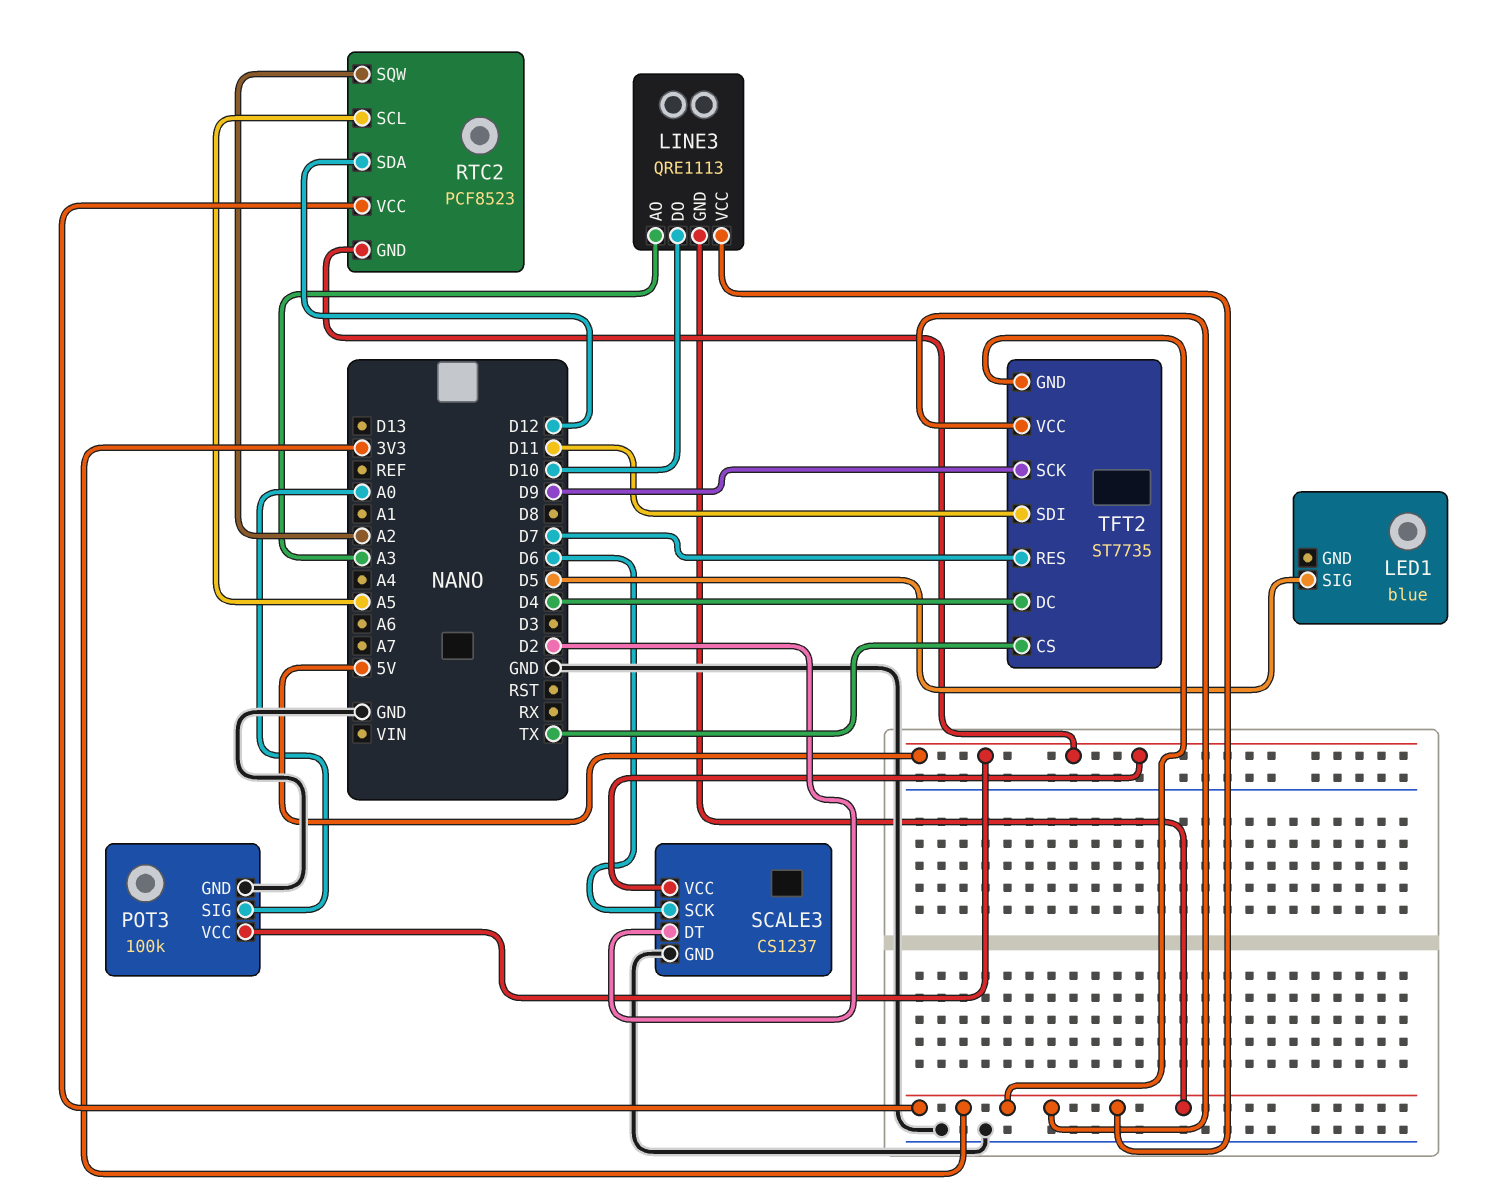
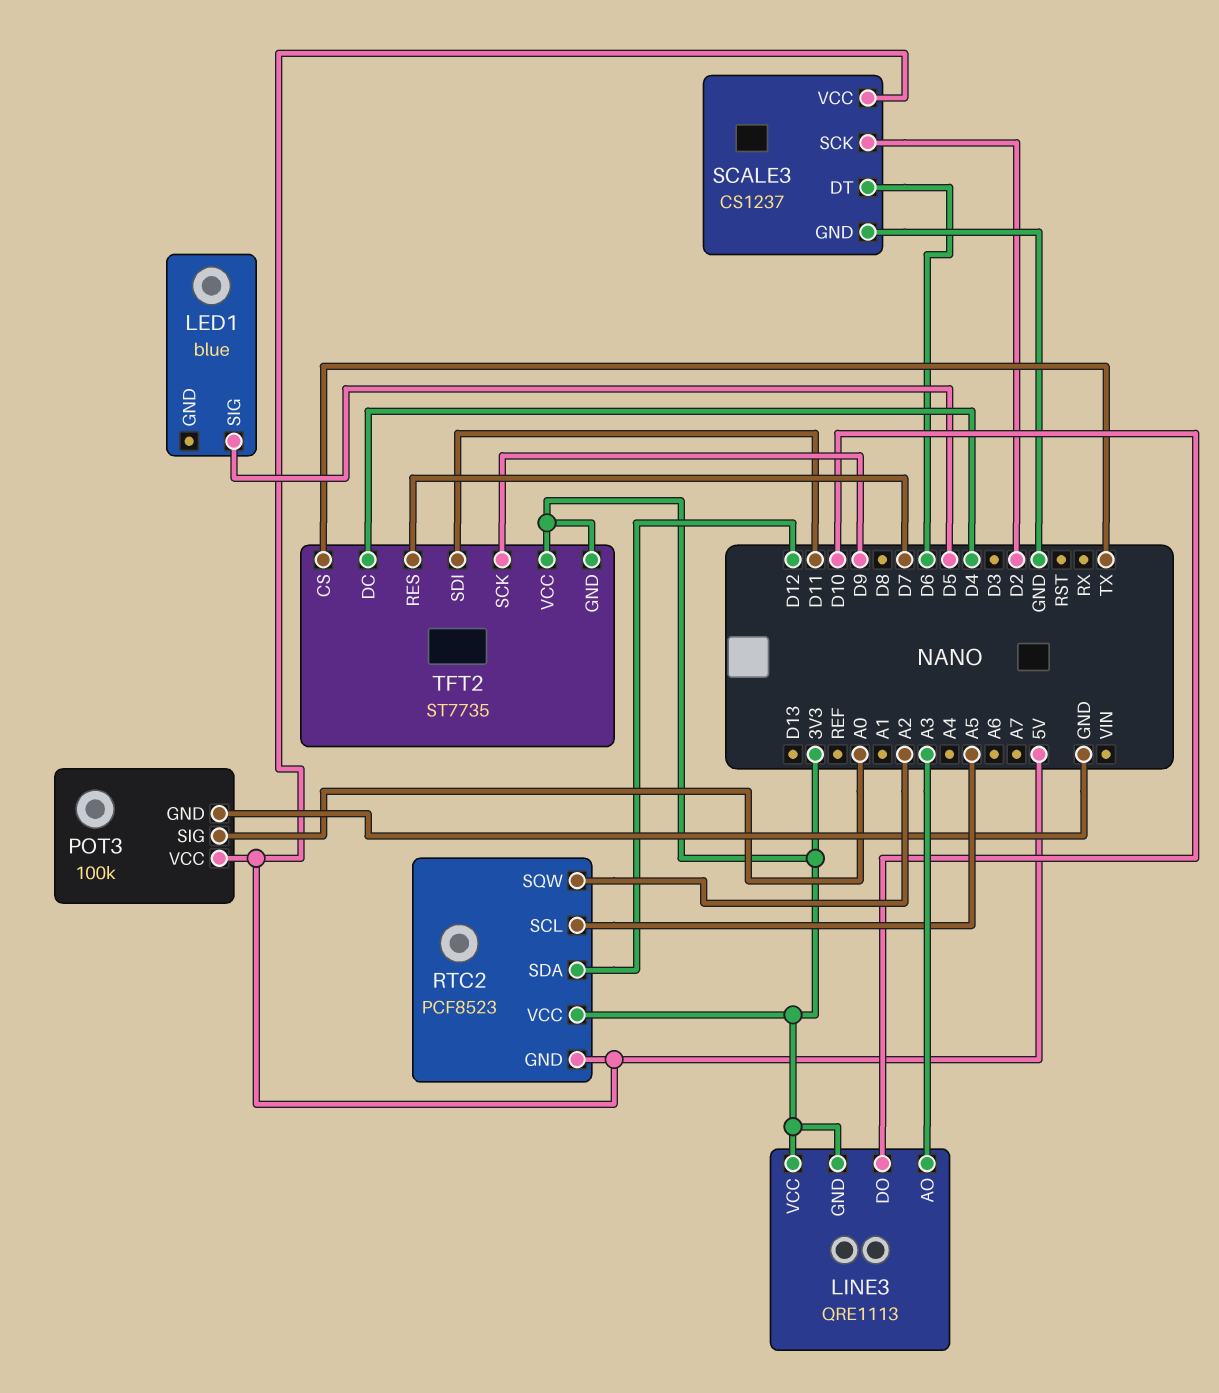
SCALE3 pin DT: D2 -> D6
SCALE3 pin SCK: D6 -> D2

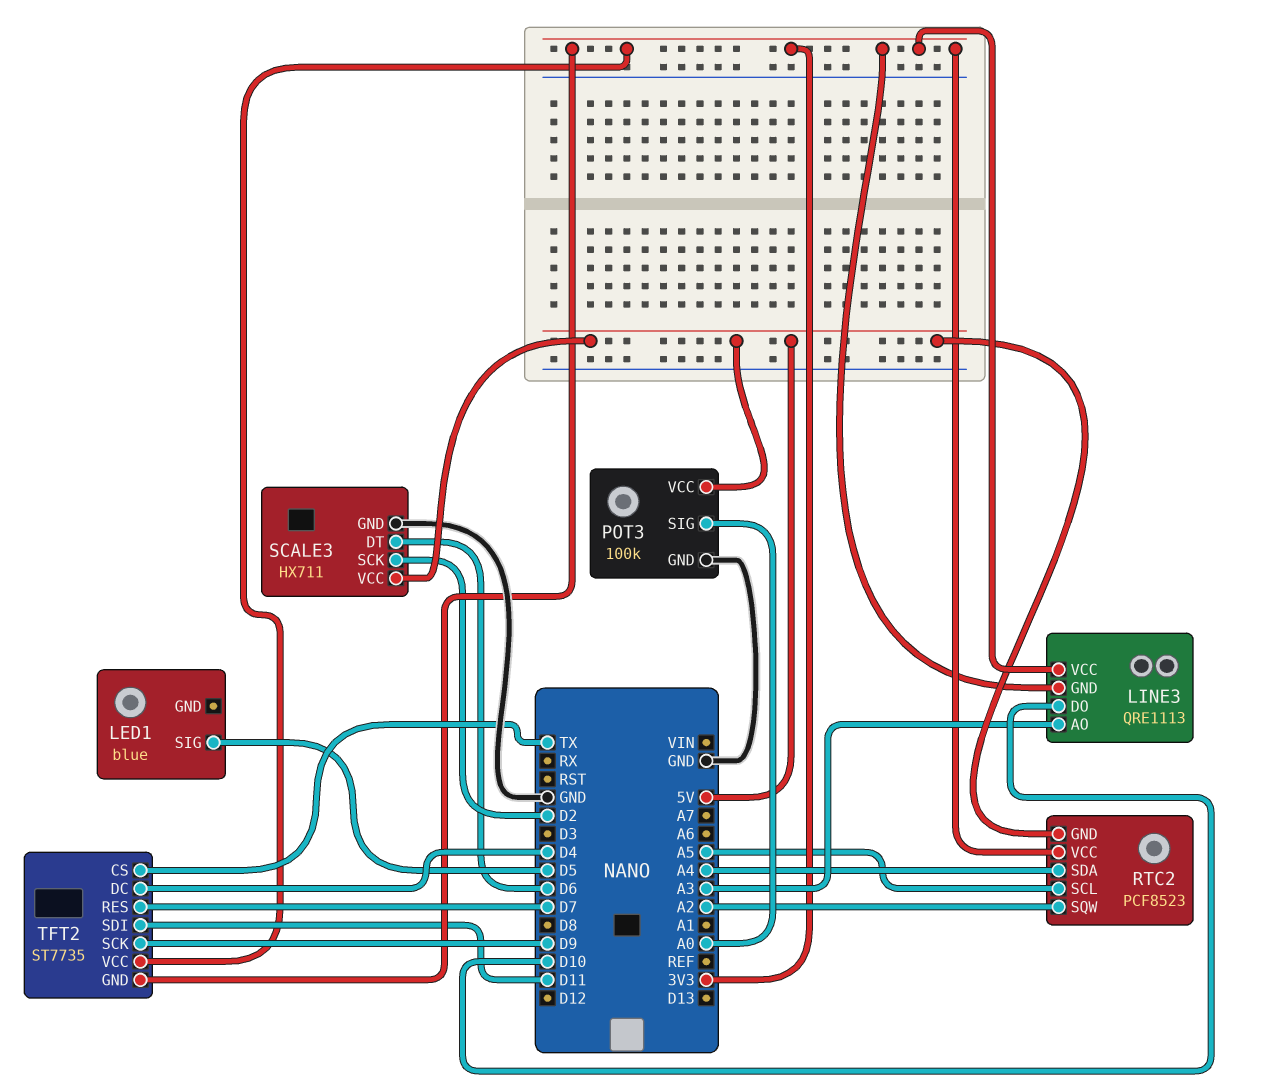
RTC2 pin SDA: D12 -> A4
SCALE3: CS1237 -> HX711

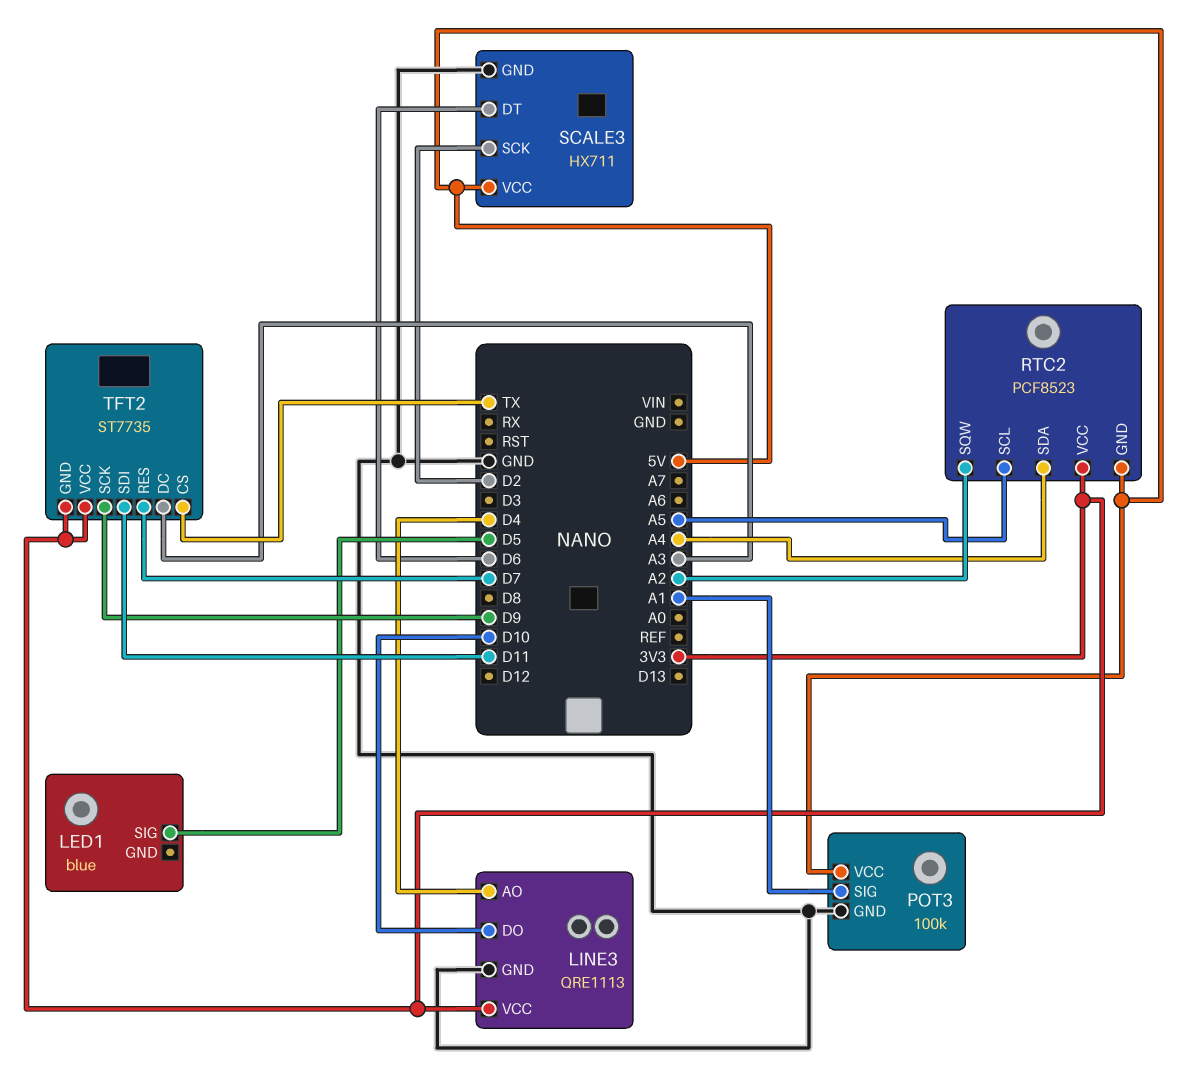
LINE3 pin AO: A3 -> D4
LINE3 pin GND: 3V3 -> GND
POT3 pin SIG: A0 -> A1
TFT2 pin DC: D4 -> A3

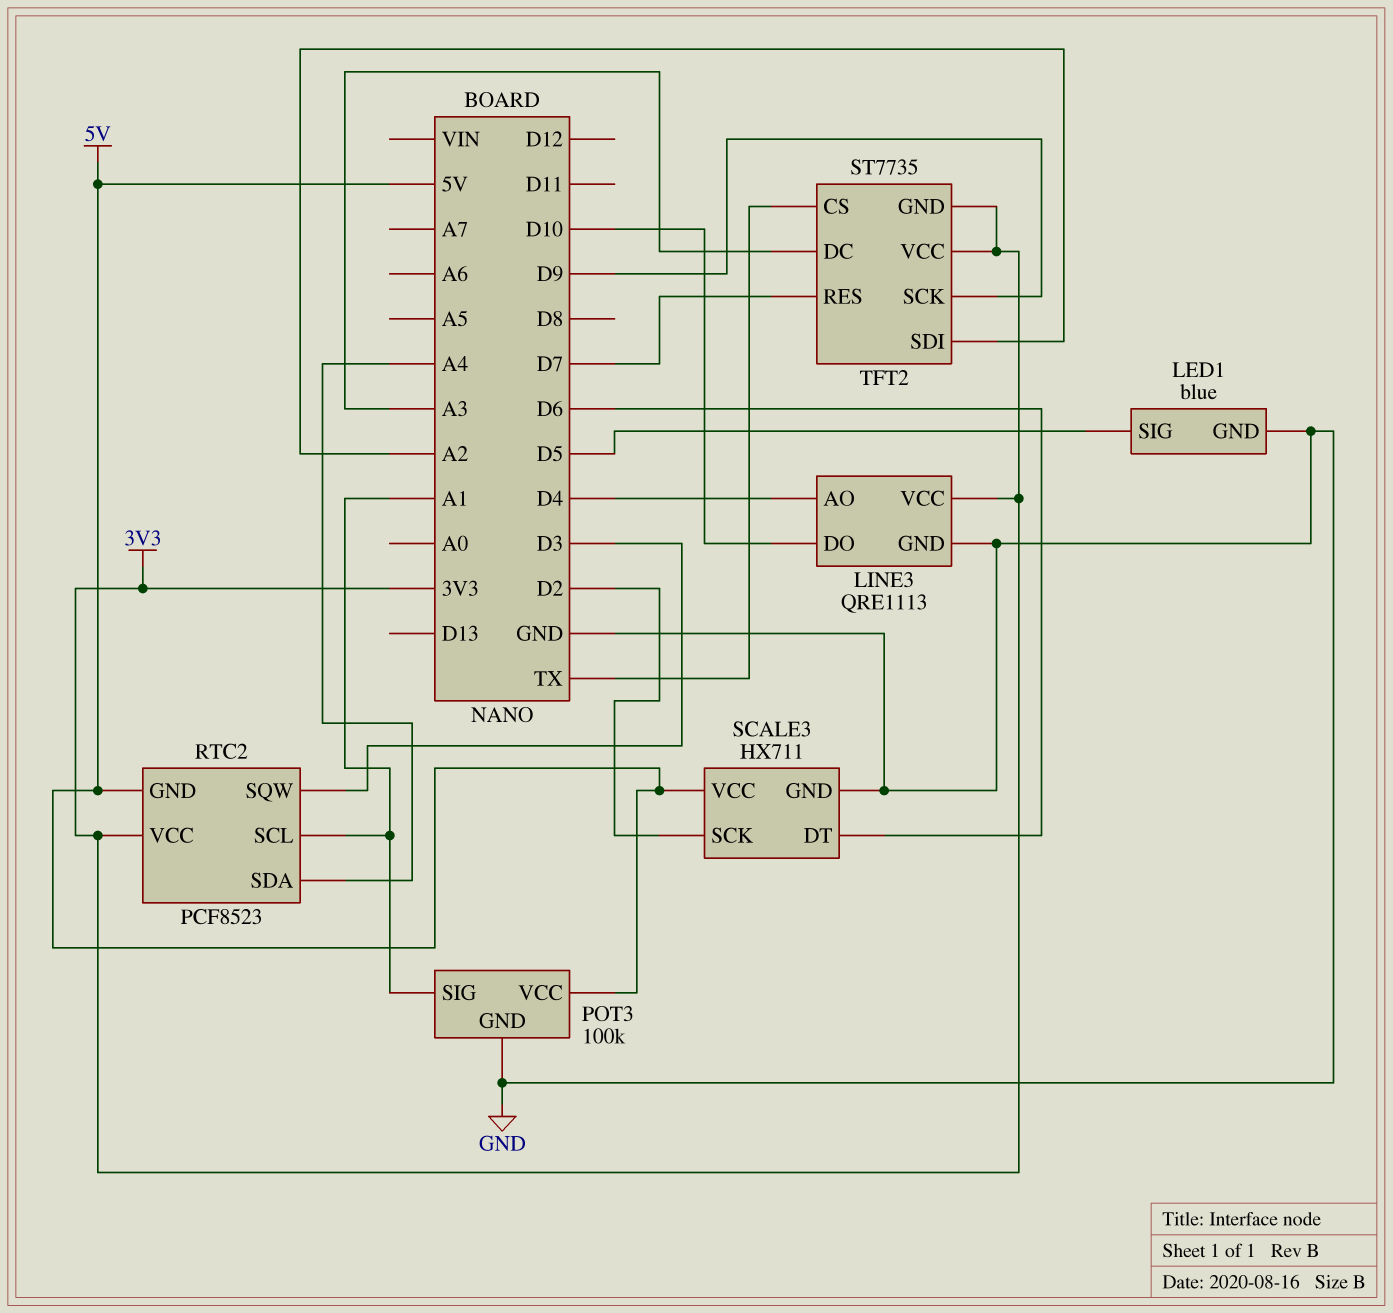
LED1 pin GND: none -> GND
RTC2 pin SCL: A5 -> A1
RTC2 pin SQW: A2 -> D3
TFT2 pin SDI: D11 -> A2

